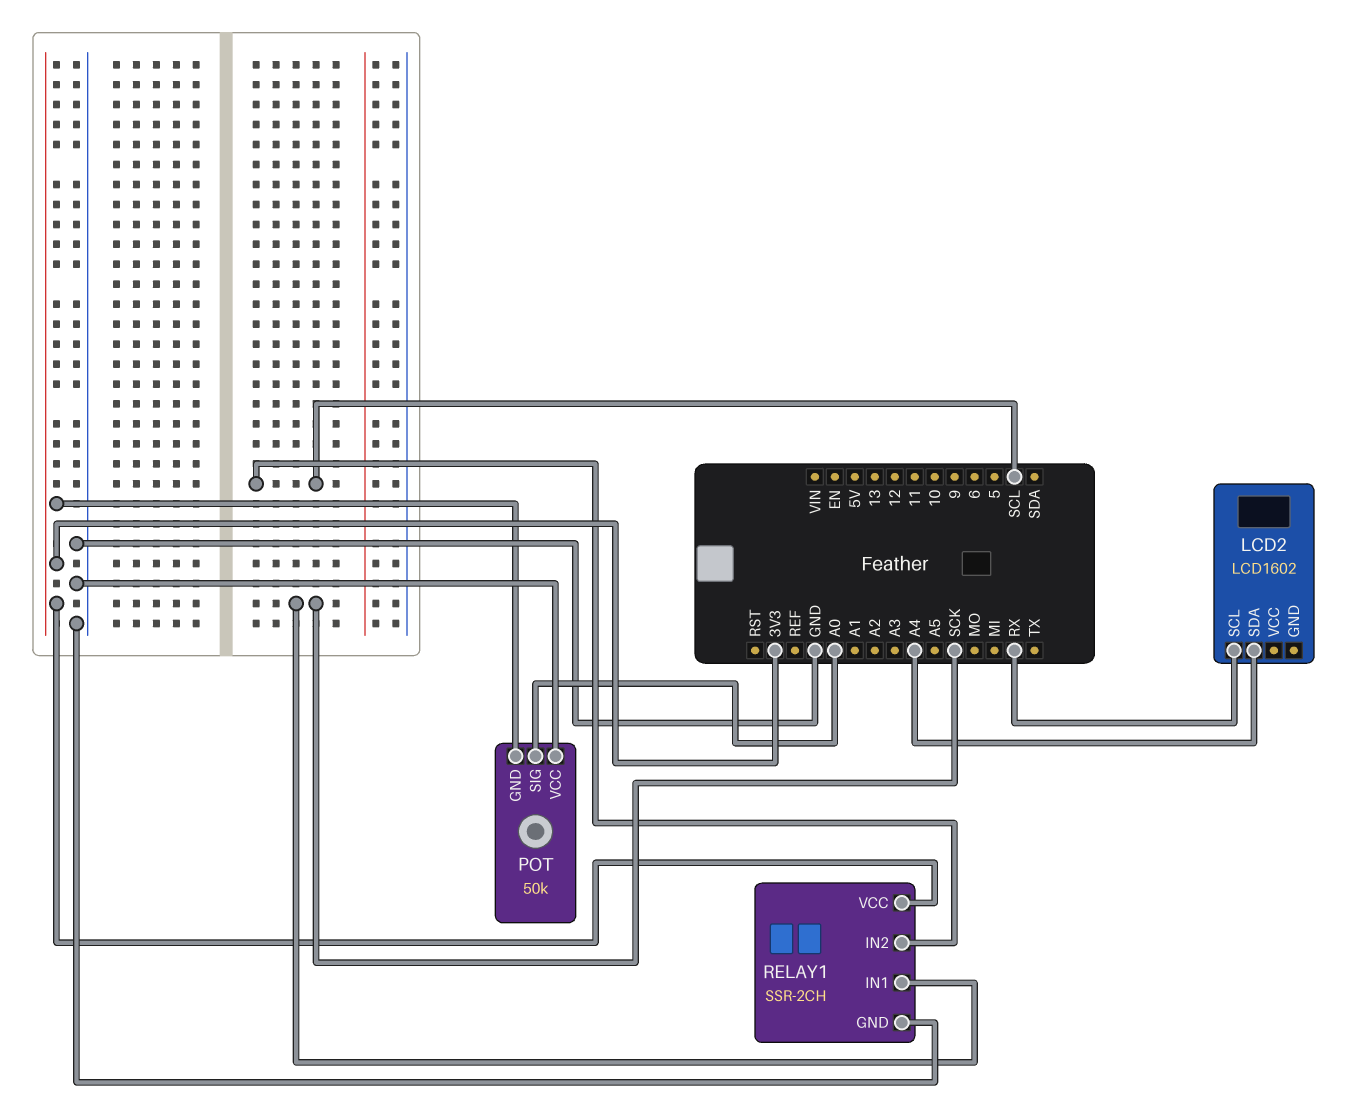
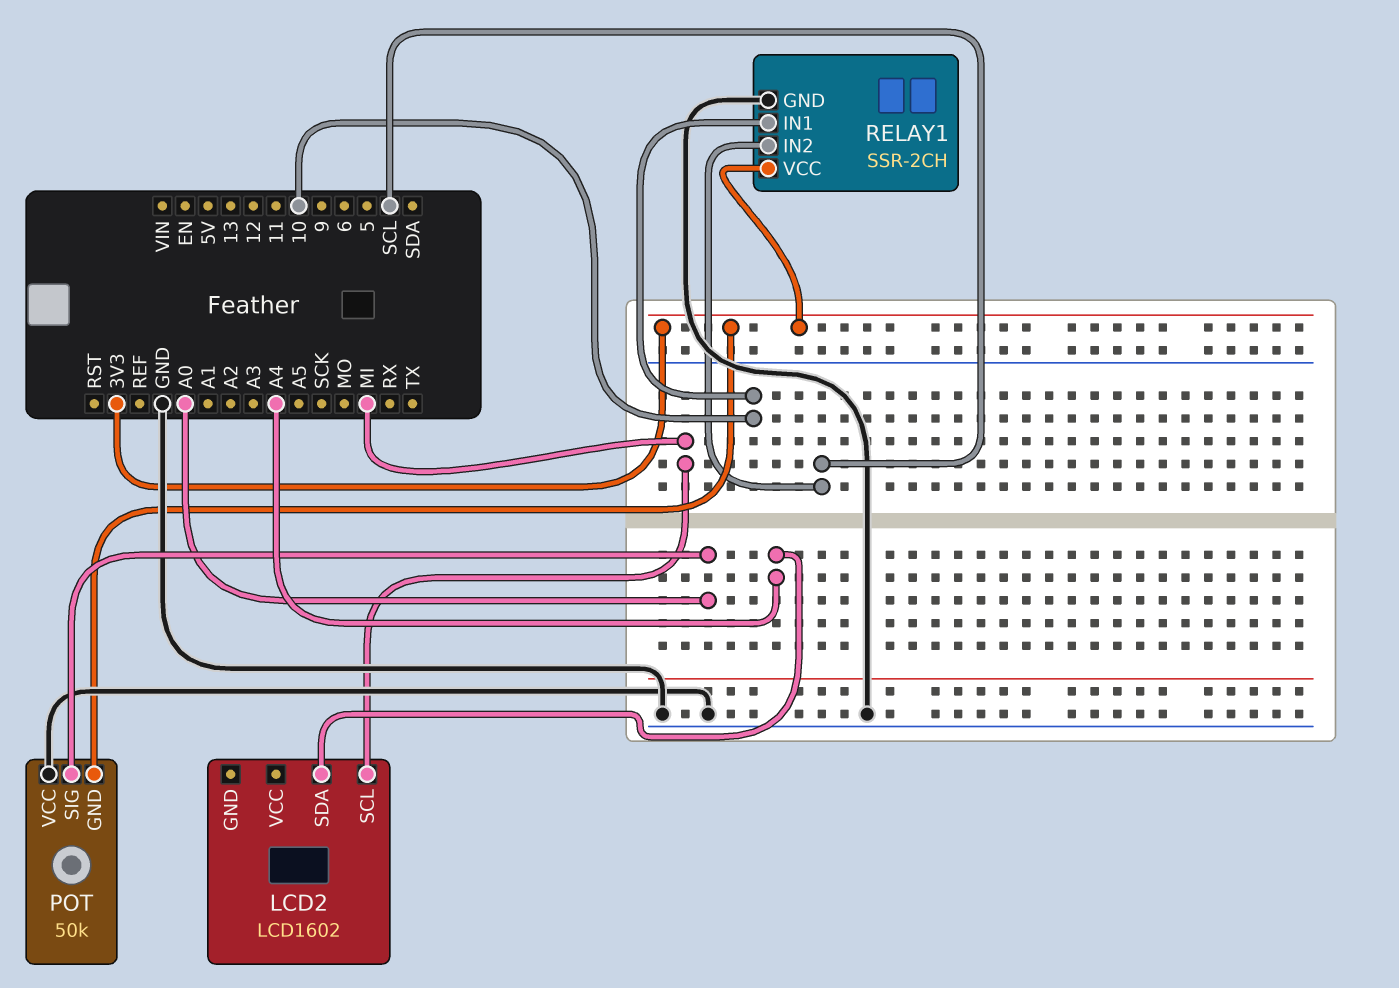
LCD2 pin SCL: RX -> MI
RELAY1 pin IN1: SCK -> 10

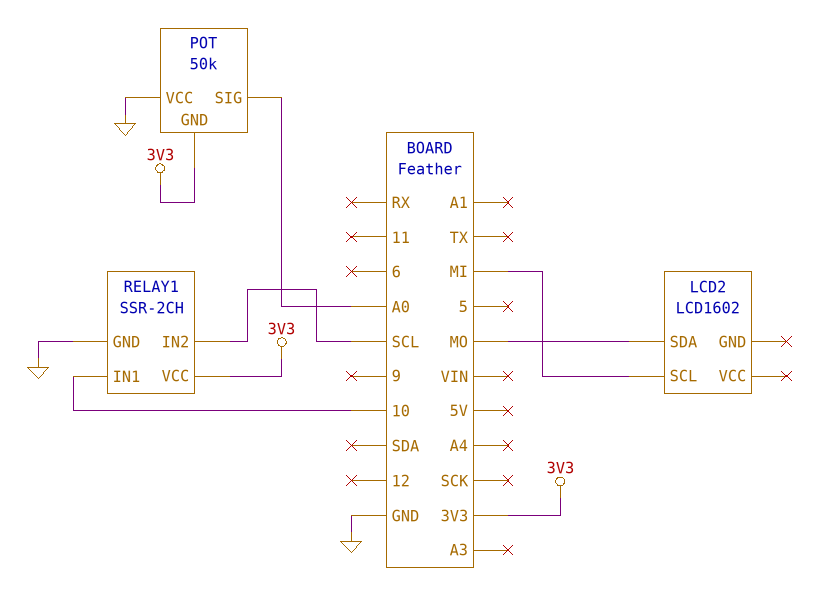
LCD2 pin SDA: A4 -> MO

